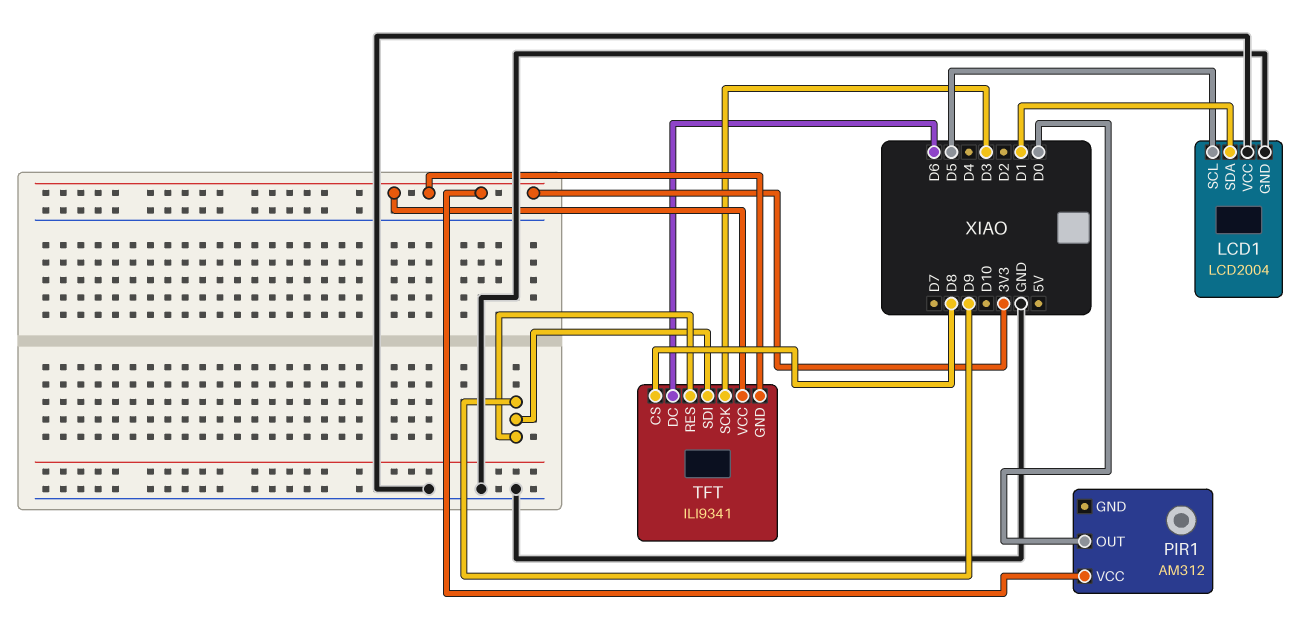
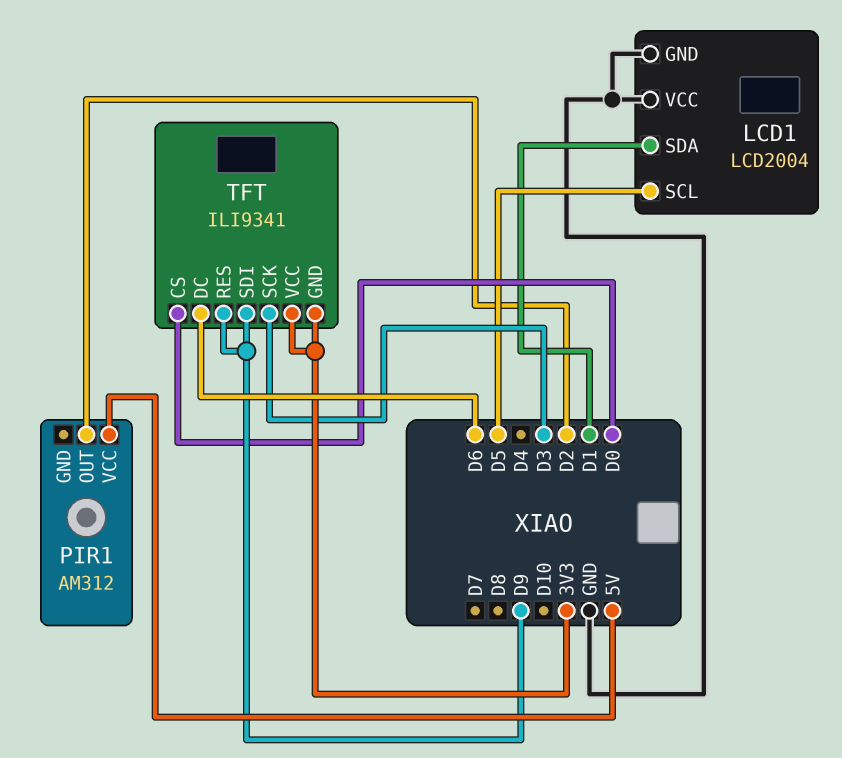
PIR1 pin OUT: D0 -> D2
PIR1 pin VCC: 3V3 -> 5V
TFT pin CS: D8 -> D0

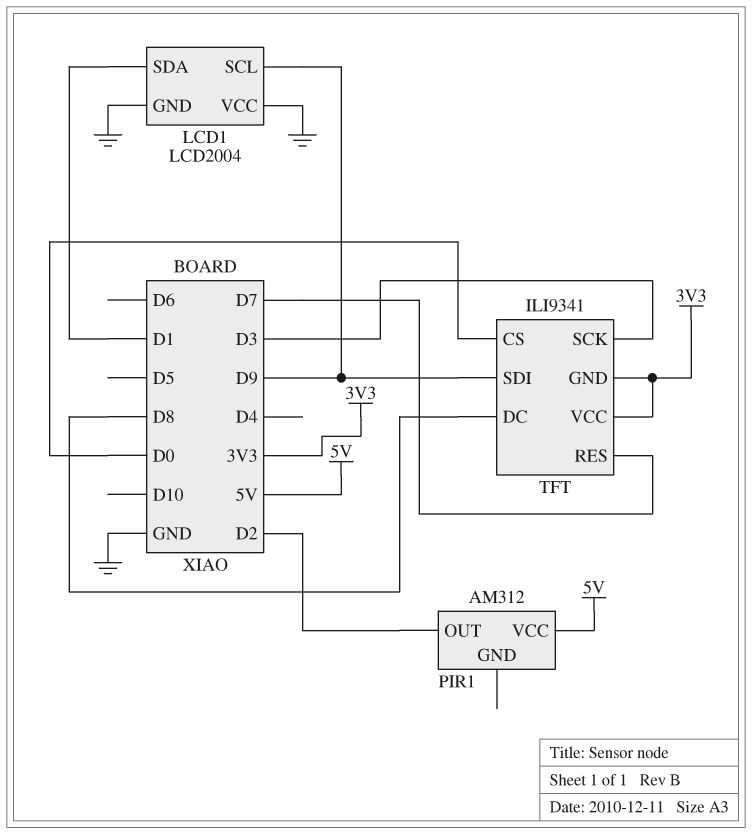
LCD1 pin SCL: D5 -> D9
TFT pin DC: D6 -> D8
TFT pin RES: D9 -> D7

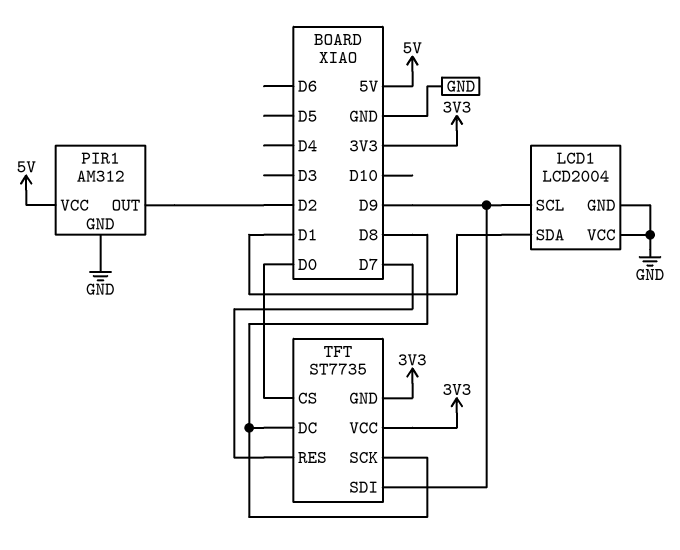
PIR1 pin GND: none -> GND
TFT: ILI9341 -> ST7735
TFT pin SCK: D3 -> D8

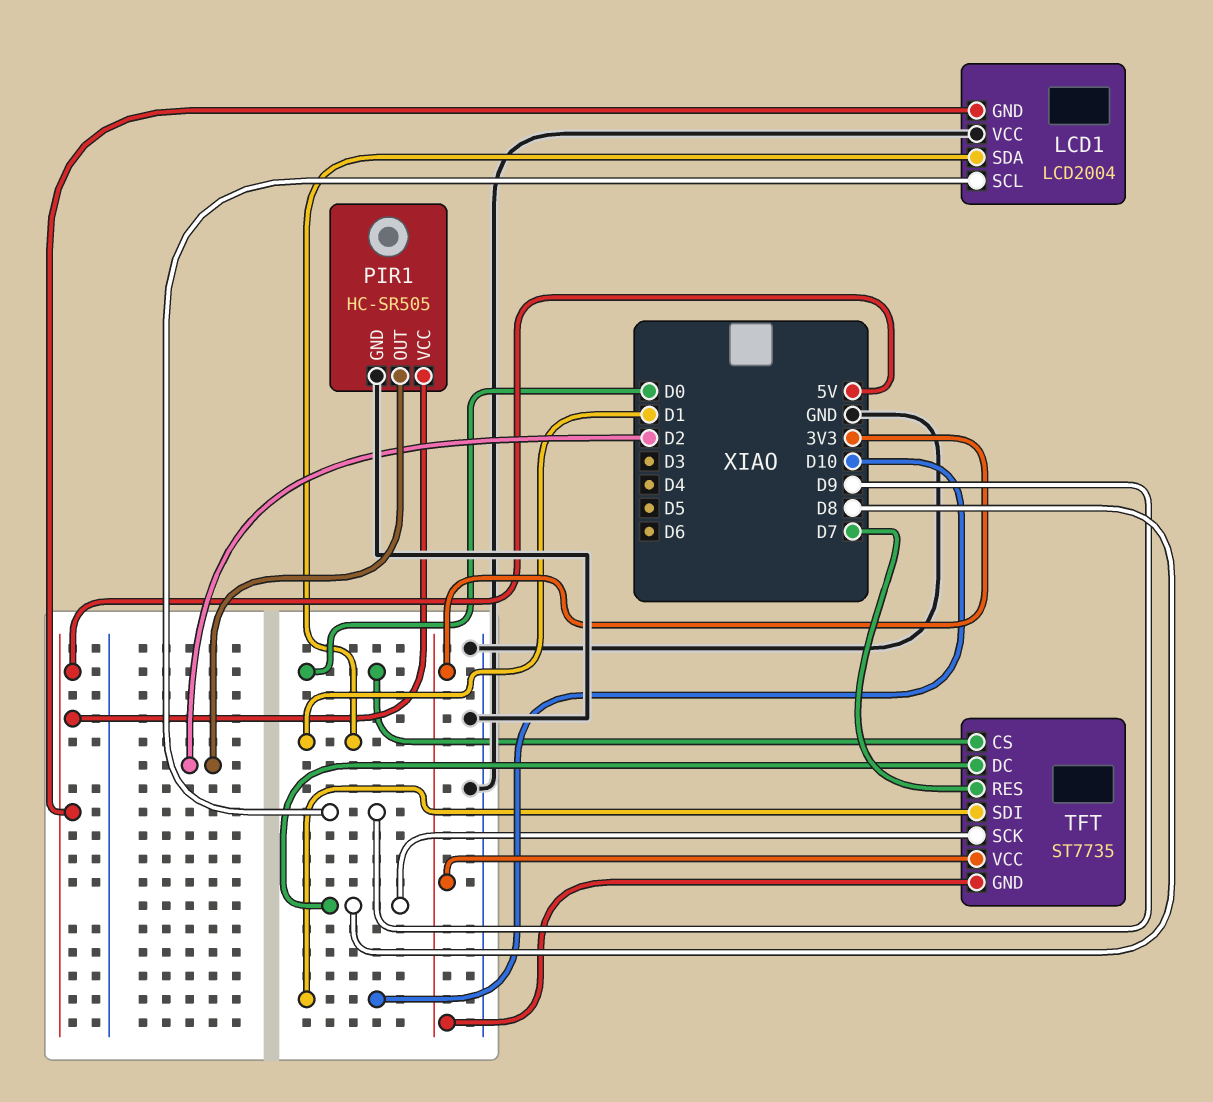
LCD1 pin GND: GND -> 5V
PIR1: AM312 -> HC-SR505
TFT pin SDI: D9 -> D10

